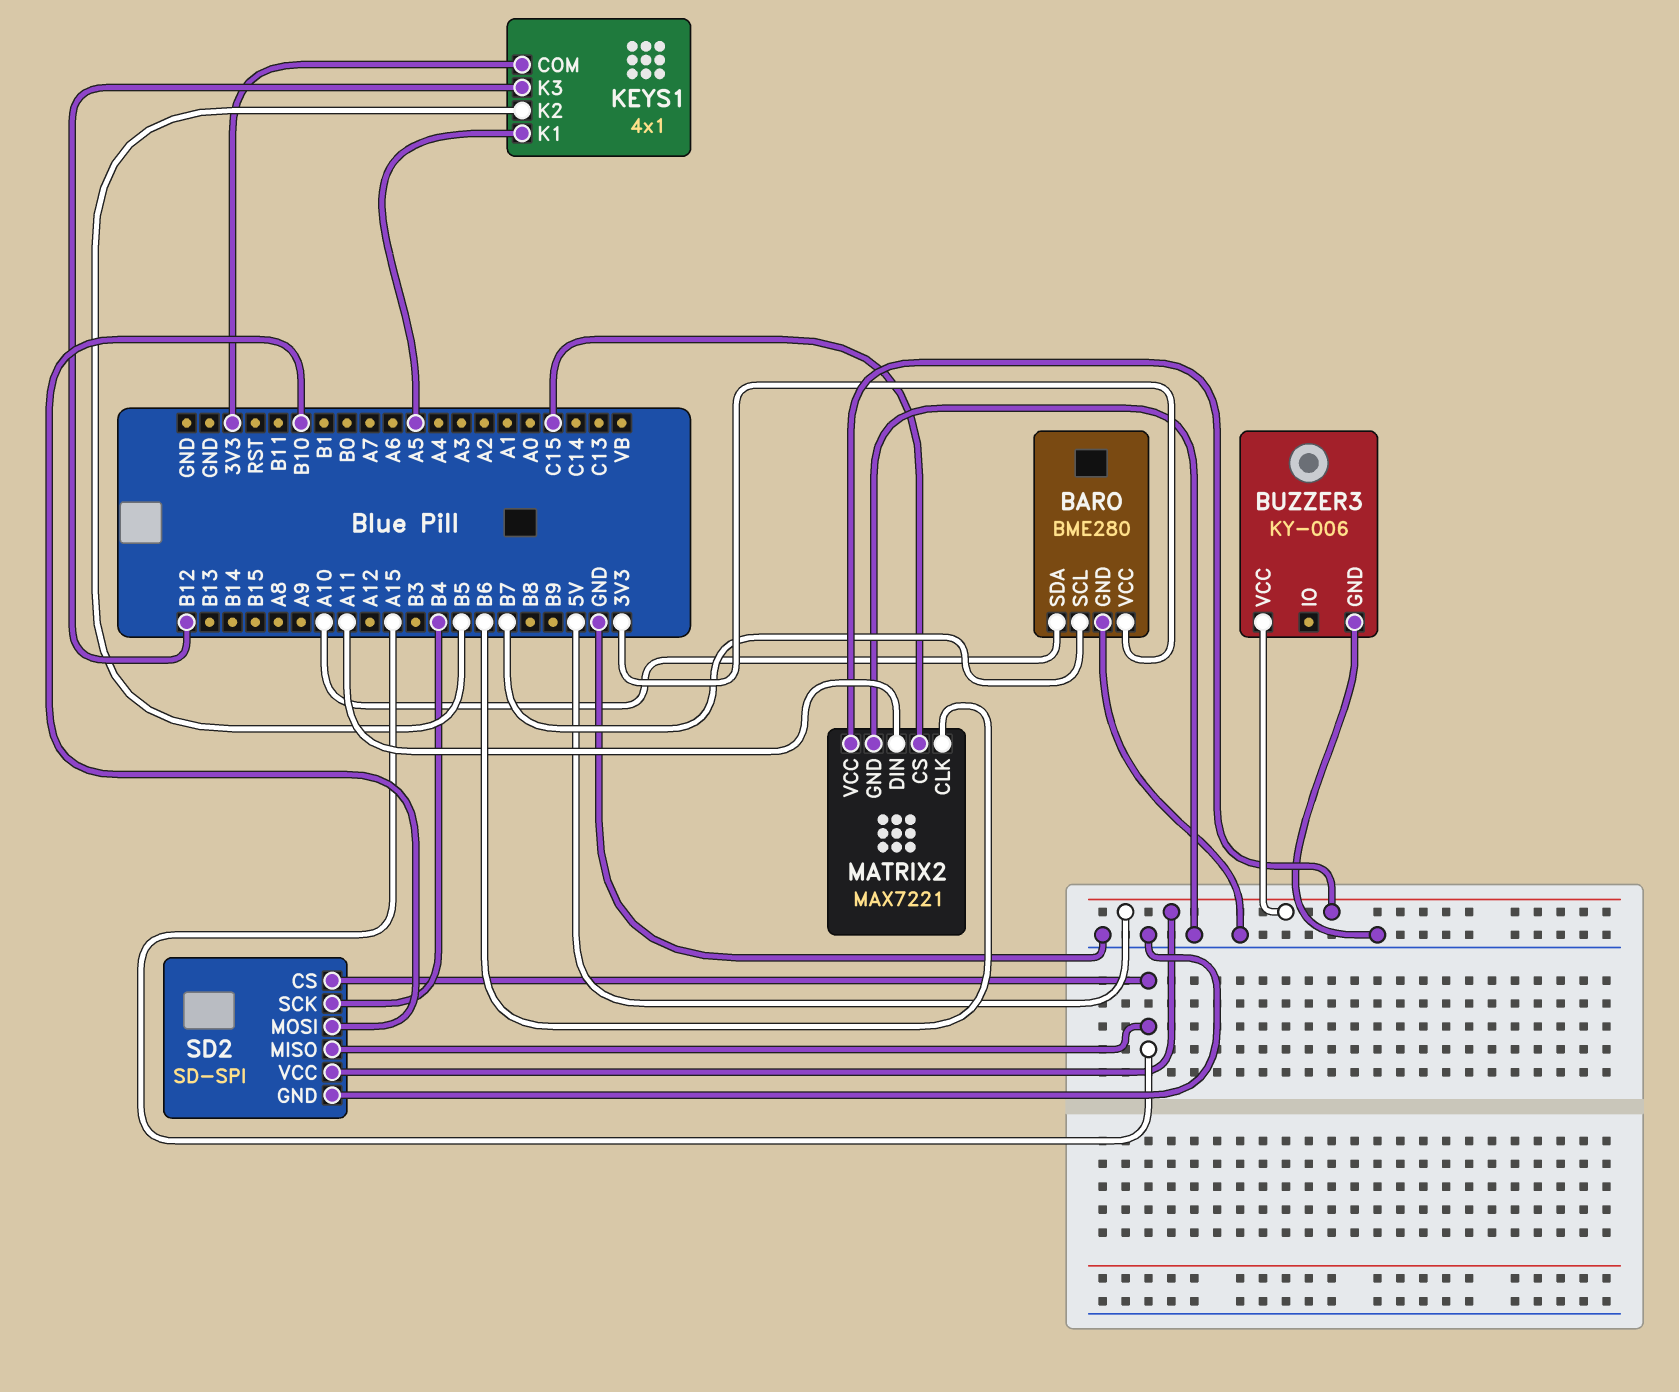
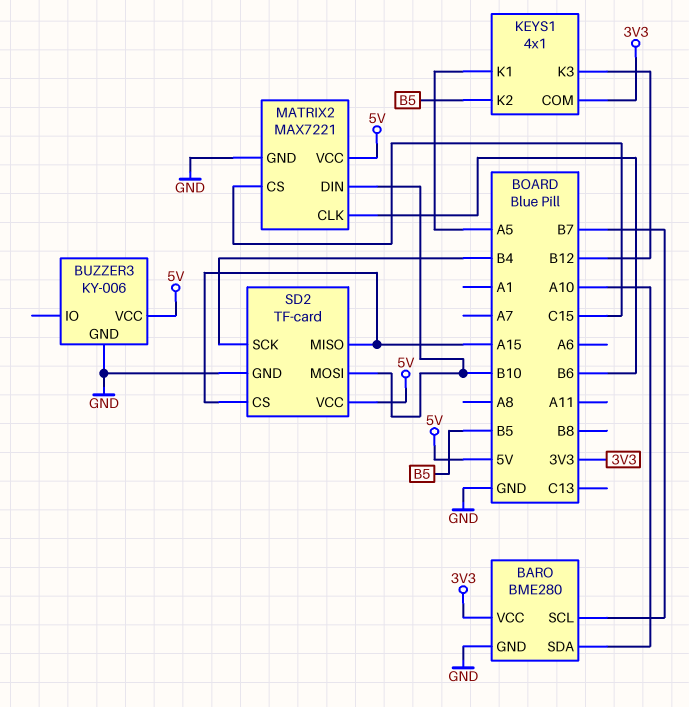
MATRIX2 pin DIN: A11 -> B10
SD2: SD-SPI -> TF-card

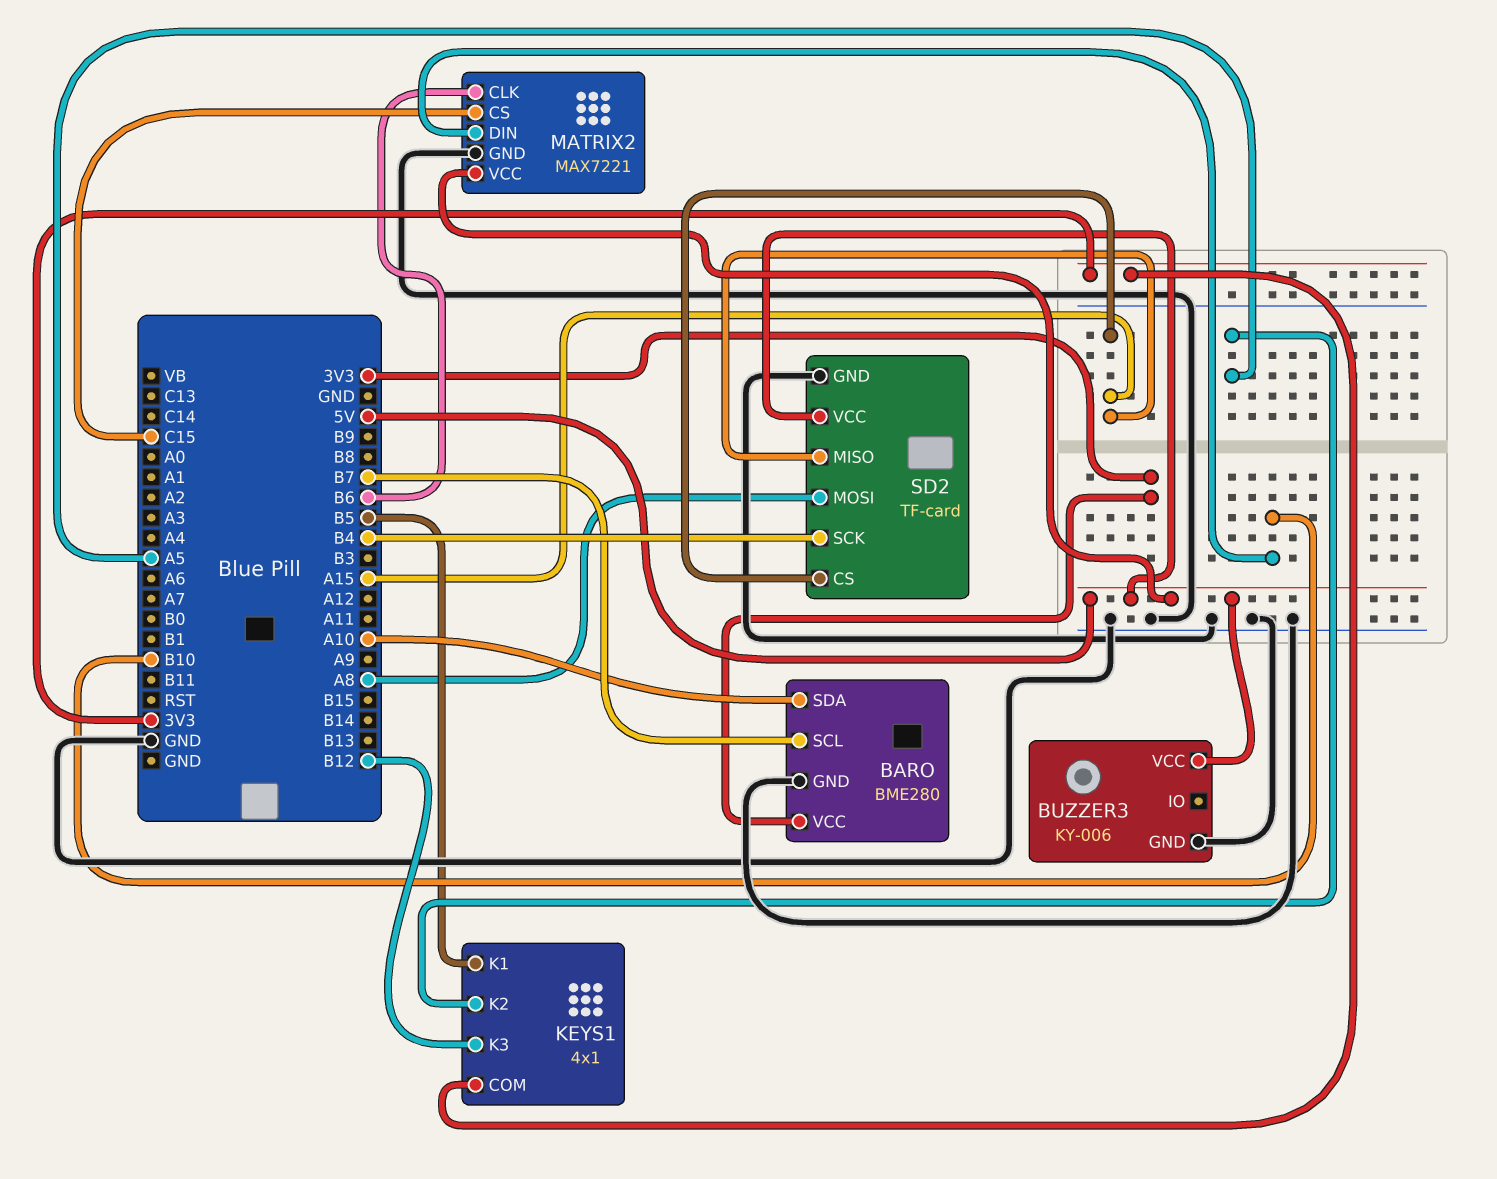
KEYS1 pin K1: A5 -> B5
KEYS1 pin K2: B5 -> A5
SD2 pin MOSI: B10 -> A8

